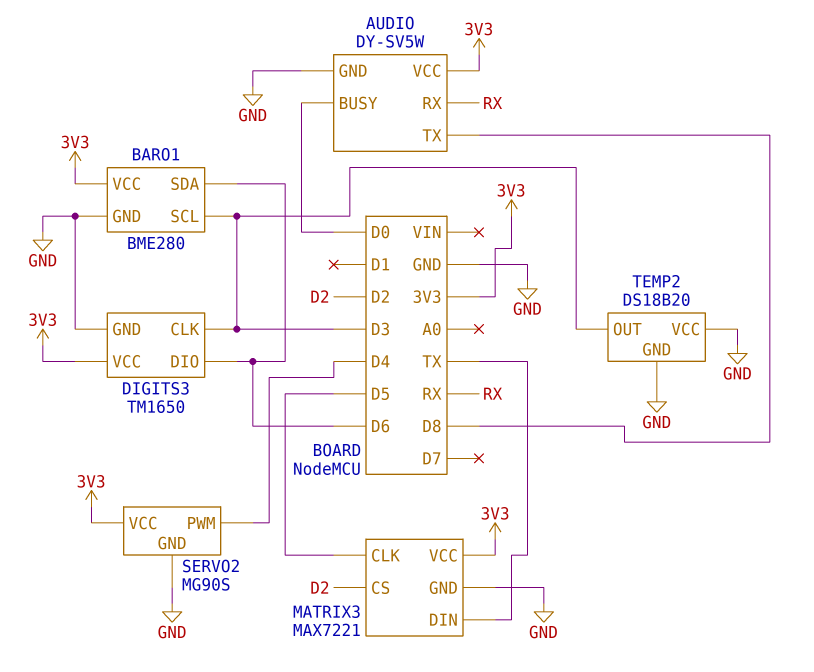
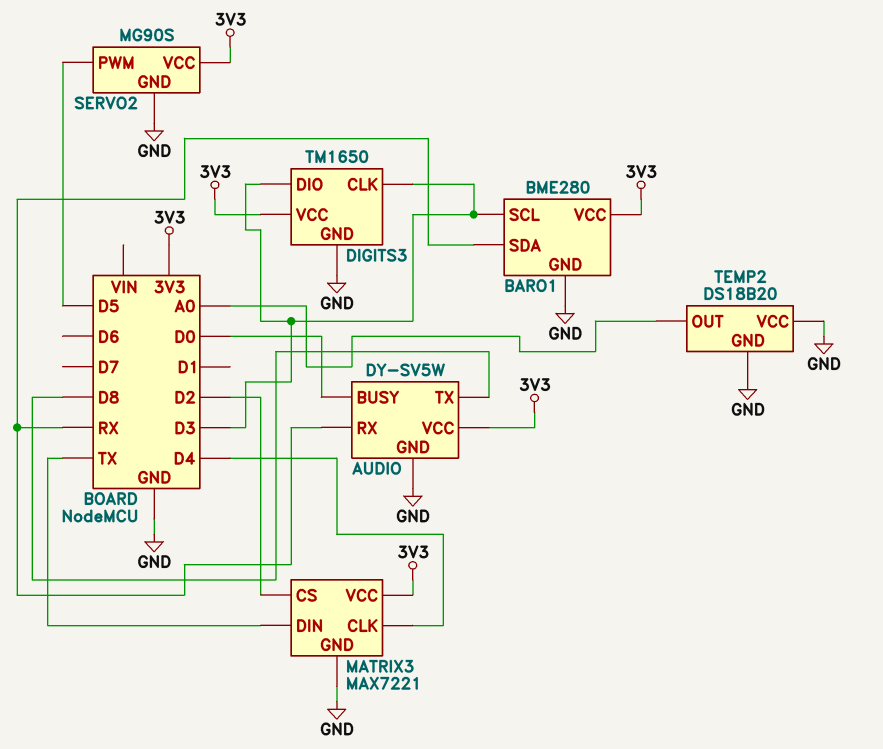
BARO1 pin SDA: D6 -> RX
DIGITS3 pin DIO: D6 -> D3
MATRIX3 pin CLK: D5 -> D4
SERVO2 pin PWM: D4 -> D5
TEMP2 pin OUT: D3 -> A0

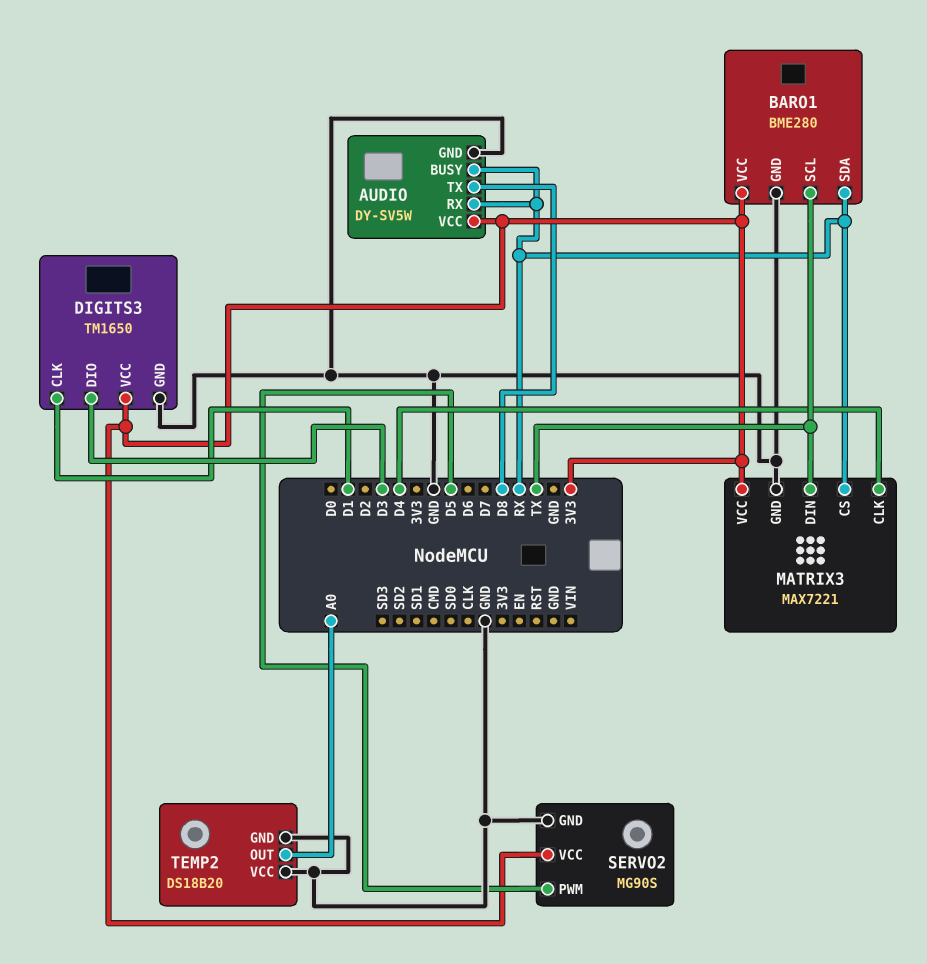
AUDIO pin BUSY: D0 -> RX
BARO1 pin SCL: D3 -> TX
DIGITS3 pin CLK: D3 -> D1
MATRIX3 pin CS: D2 -> RX

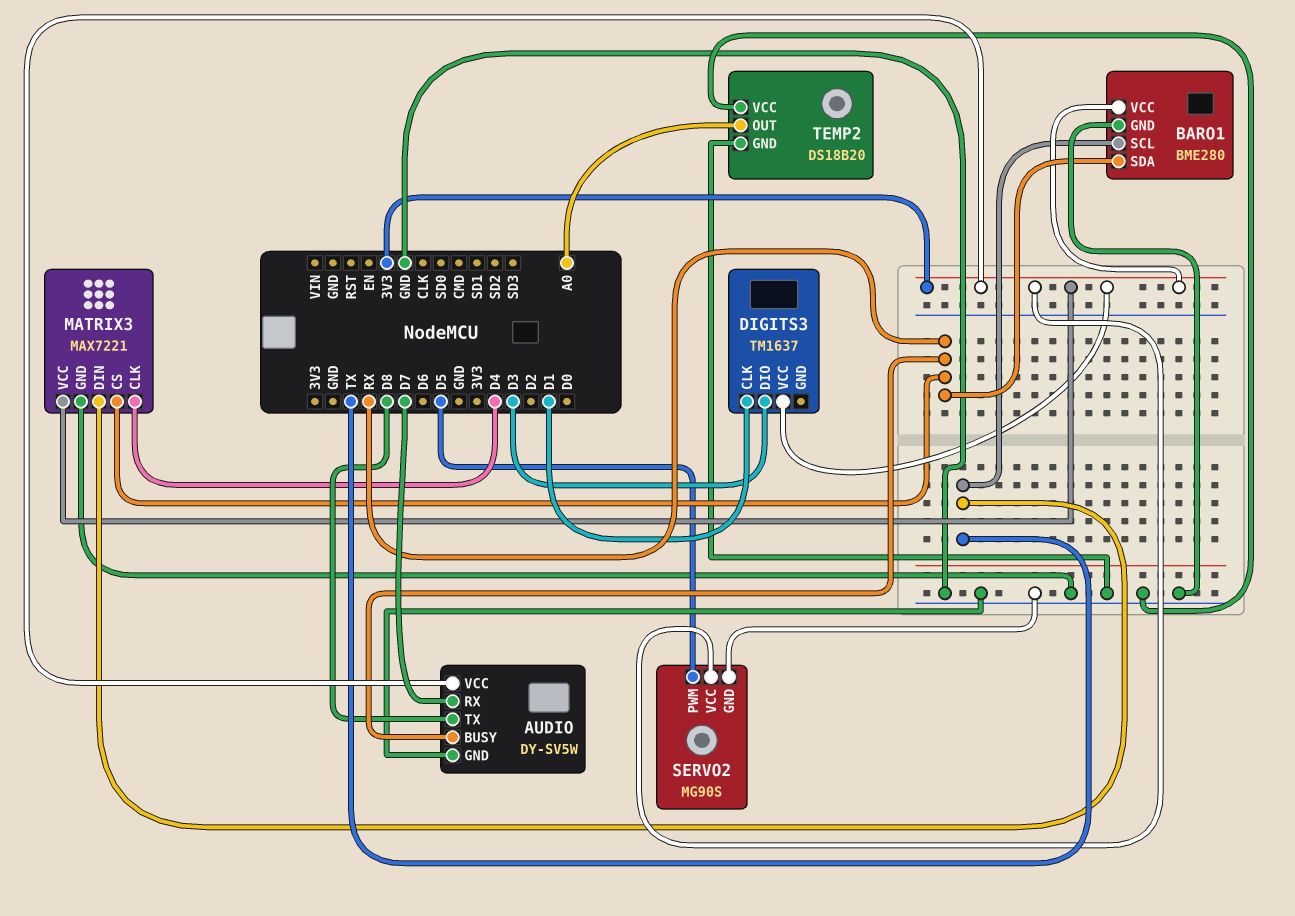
AUDIO pin RX: RX -> D7
DIGITS3: TM1650 -> TM1637
DIGITS3 pin GND: GND -> none

